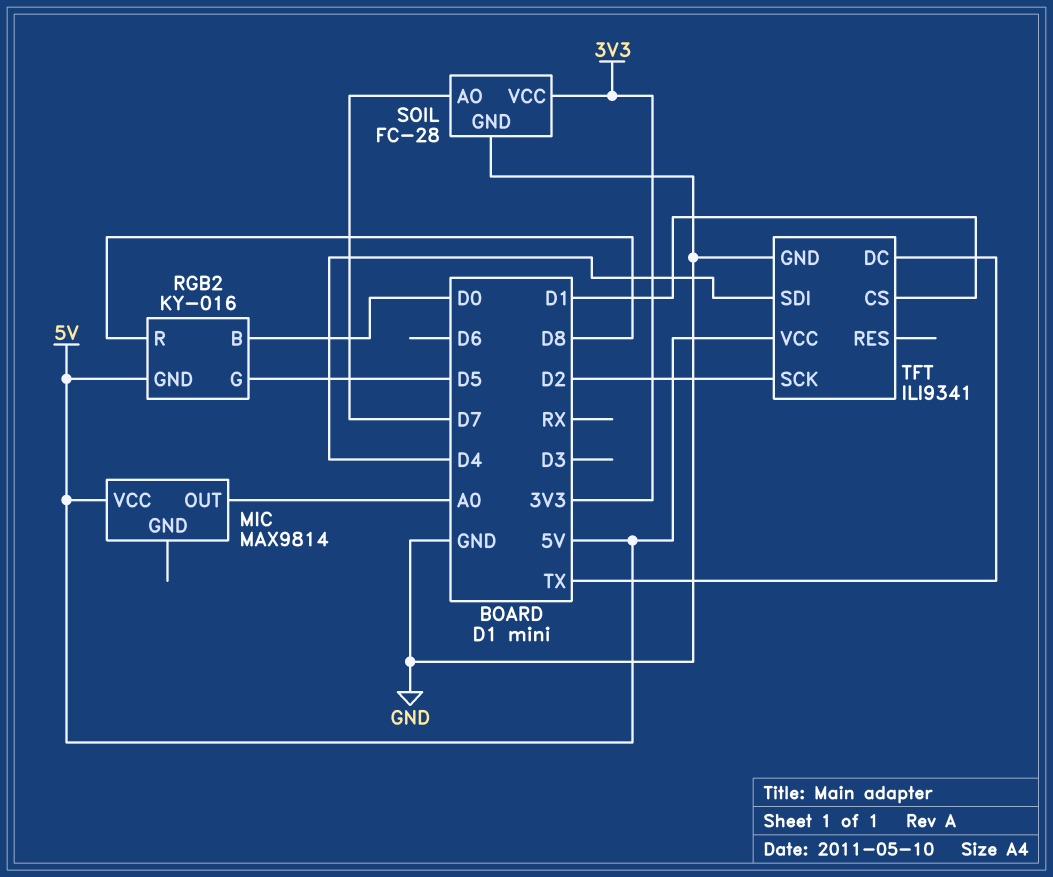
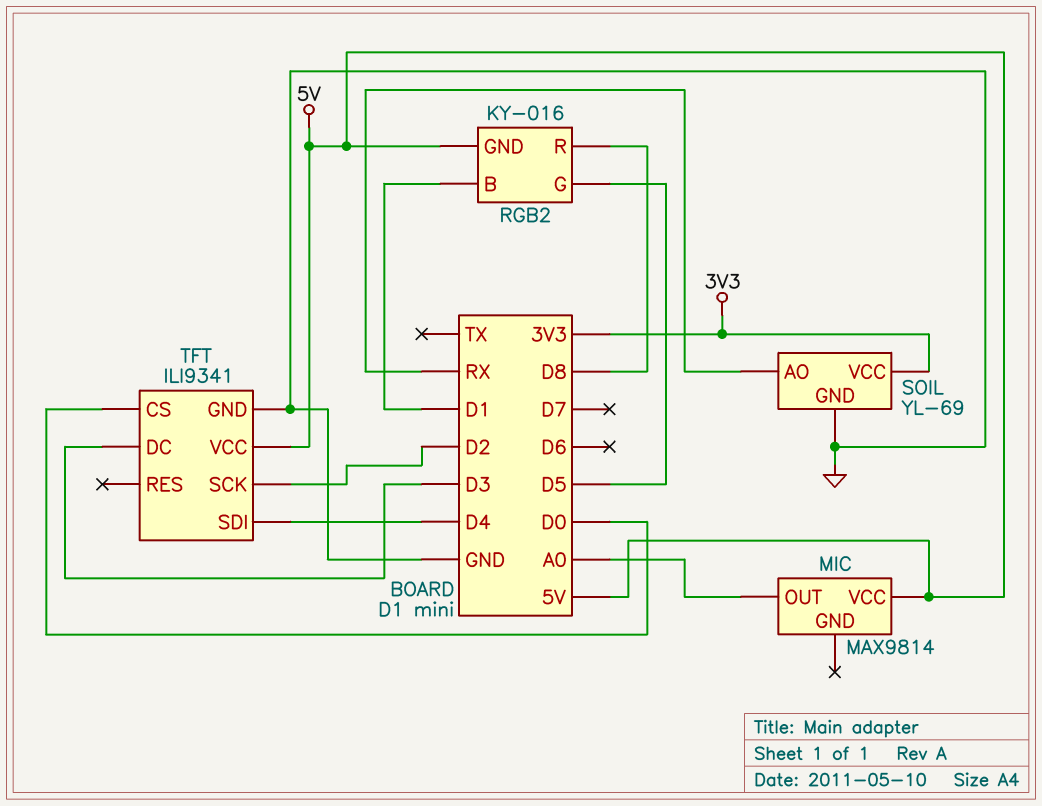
RGB2 pin B: D0 -> D1
SOIL: FC-28 -> YL-69
SOIL pin AO: D7 -> RX
TFT pin CS: D1 -> D0
TFT pin DC: TX -> D3

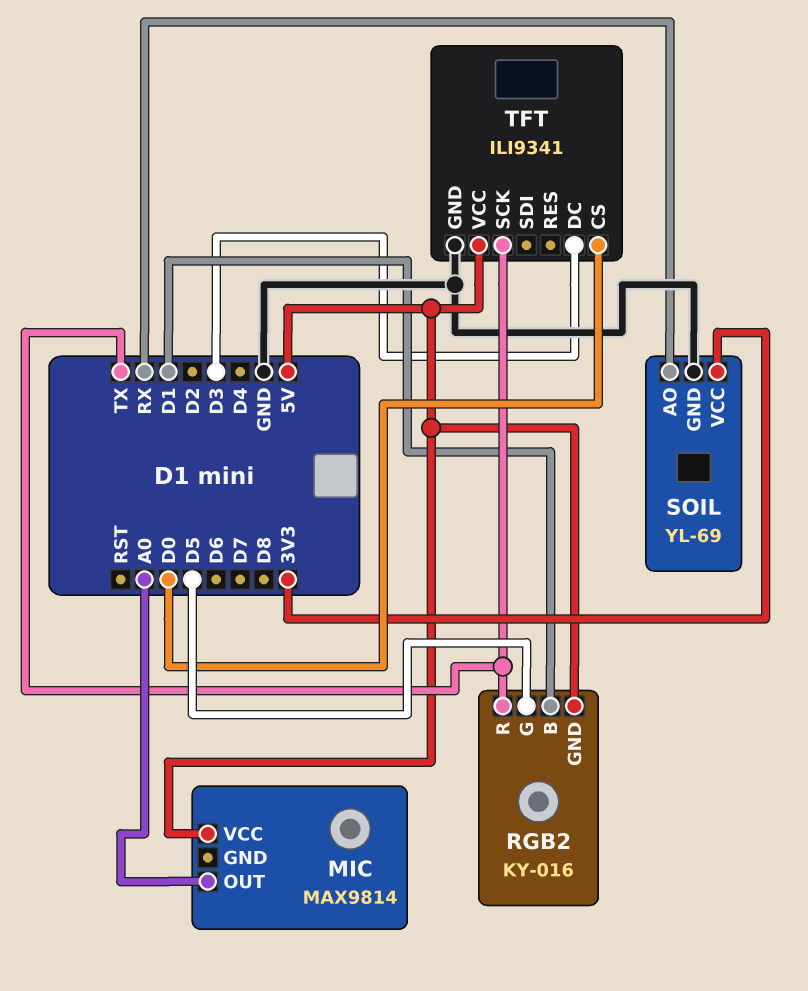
RGB2 pin R: D8 -> TX
TFT pin SCK: D2 -> TX
TFT pin SDI: D4 -> none

